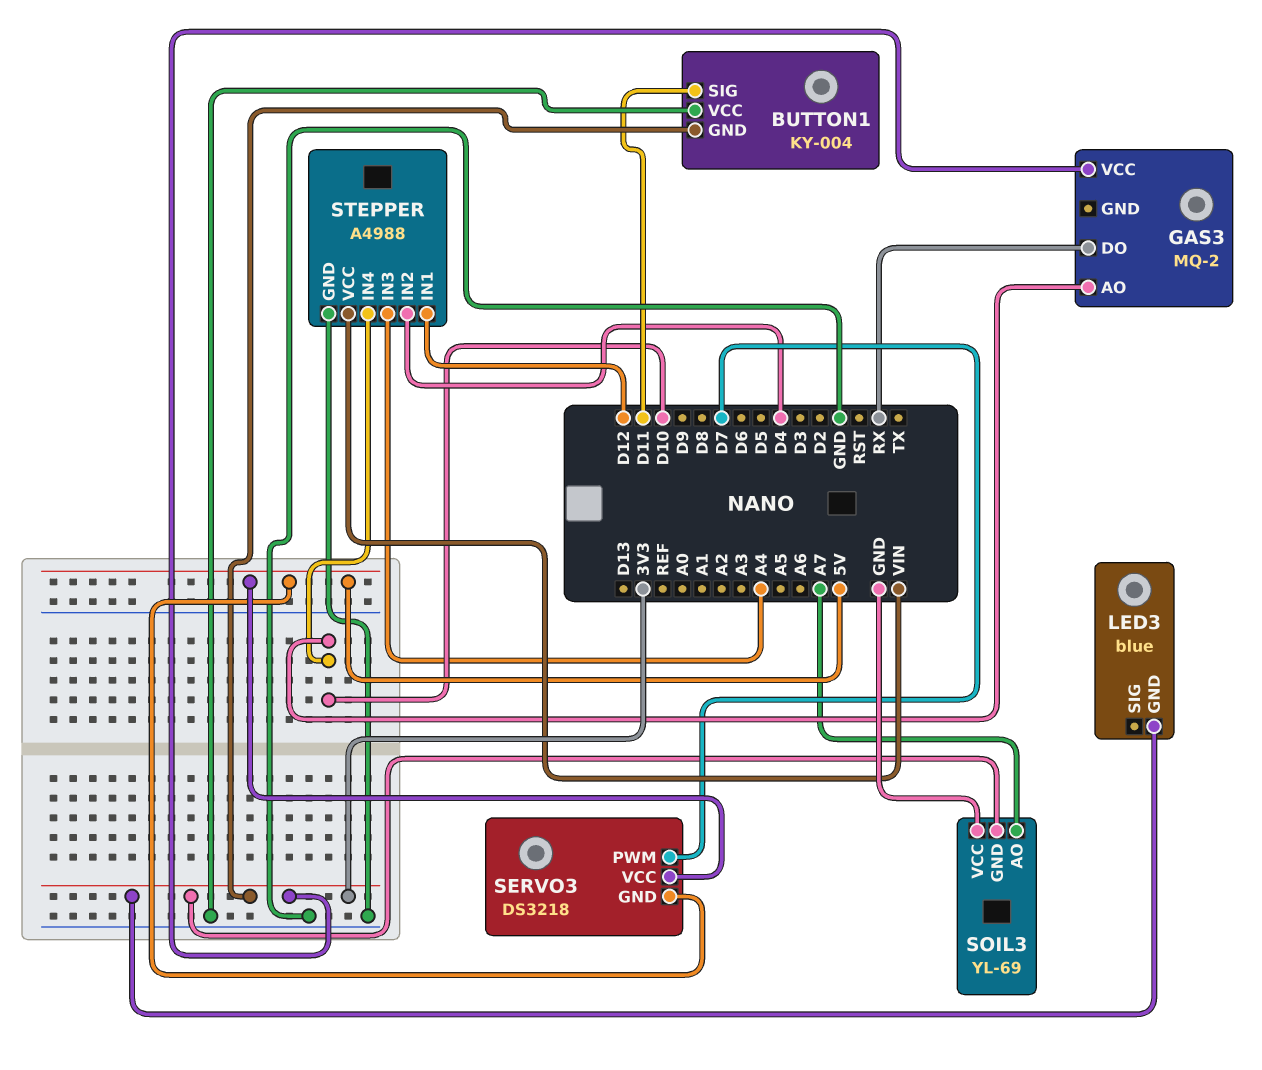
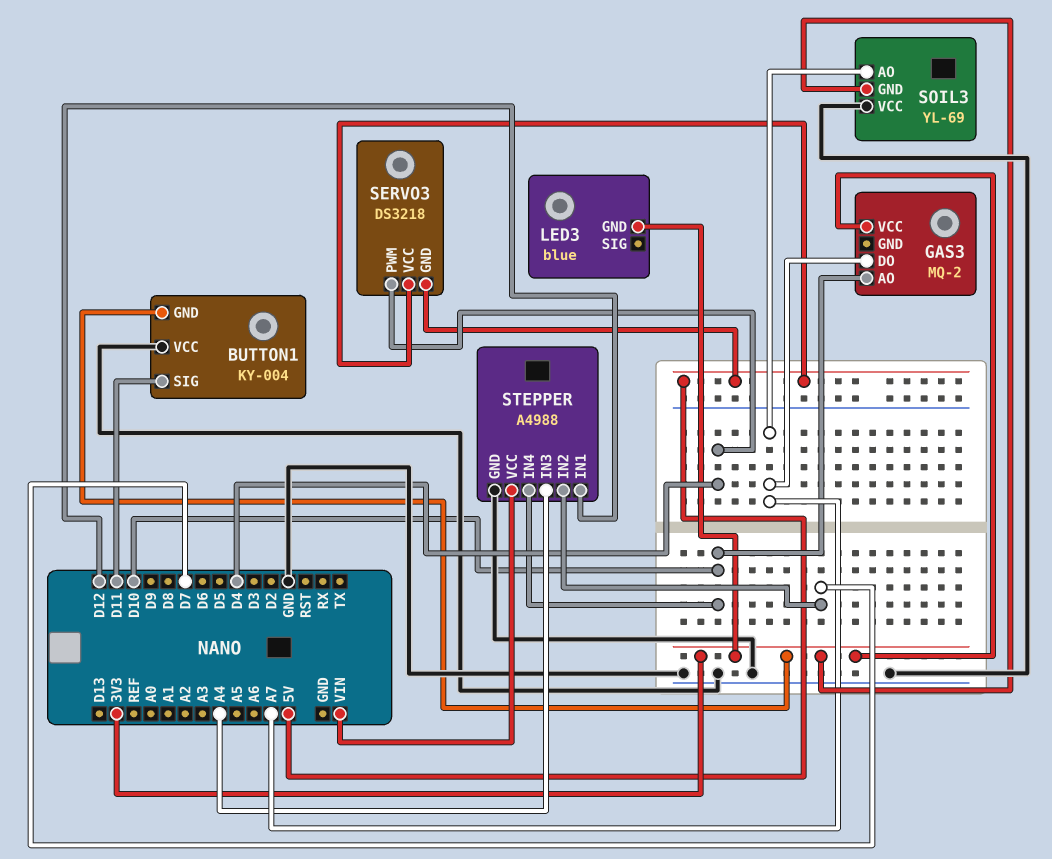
GAS3 pin DO: RX -> A7
SERVO3 pin PWM: D7 -> D4
STEPPER pin IN2: D4 -> D7

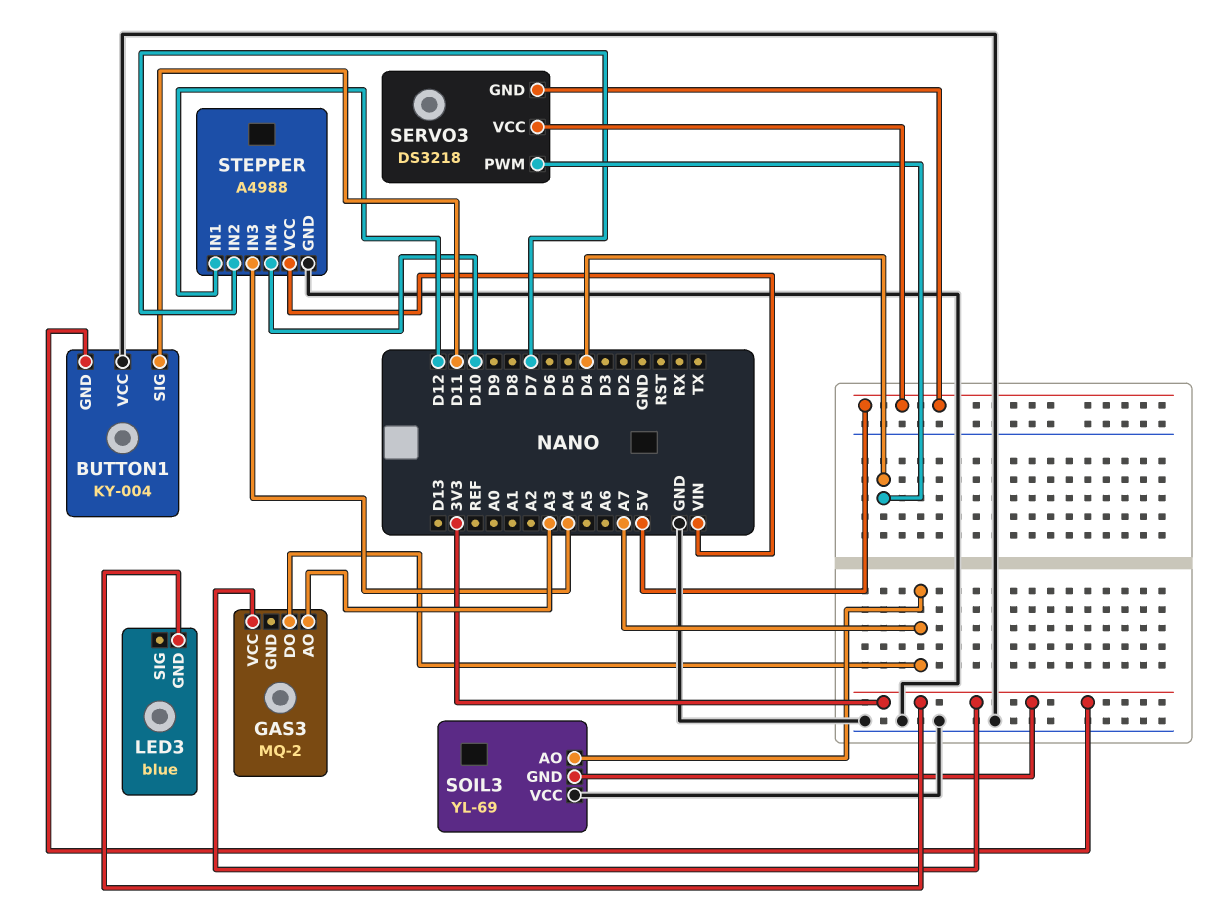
GAS3 pin AO: D10 -> A3

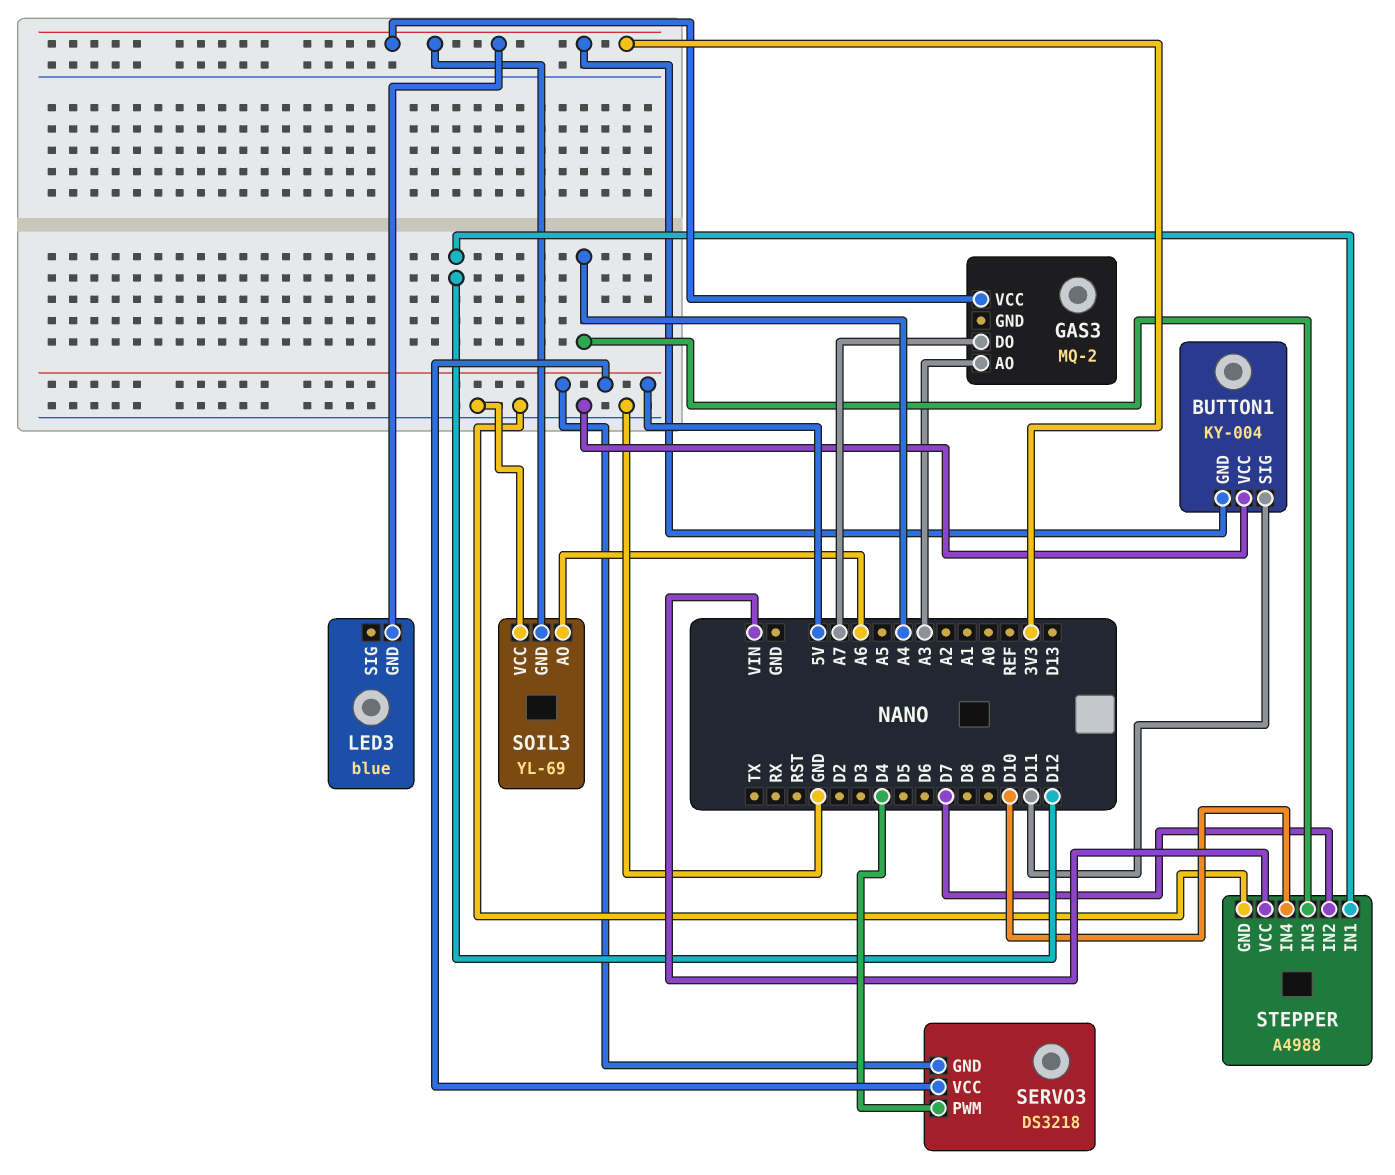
SOIL3 pin AO: A7 -> A6

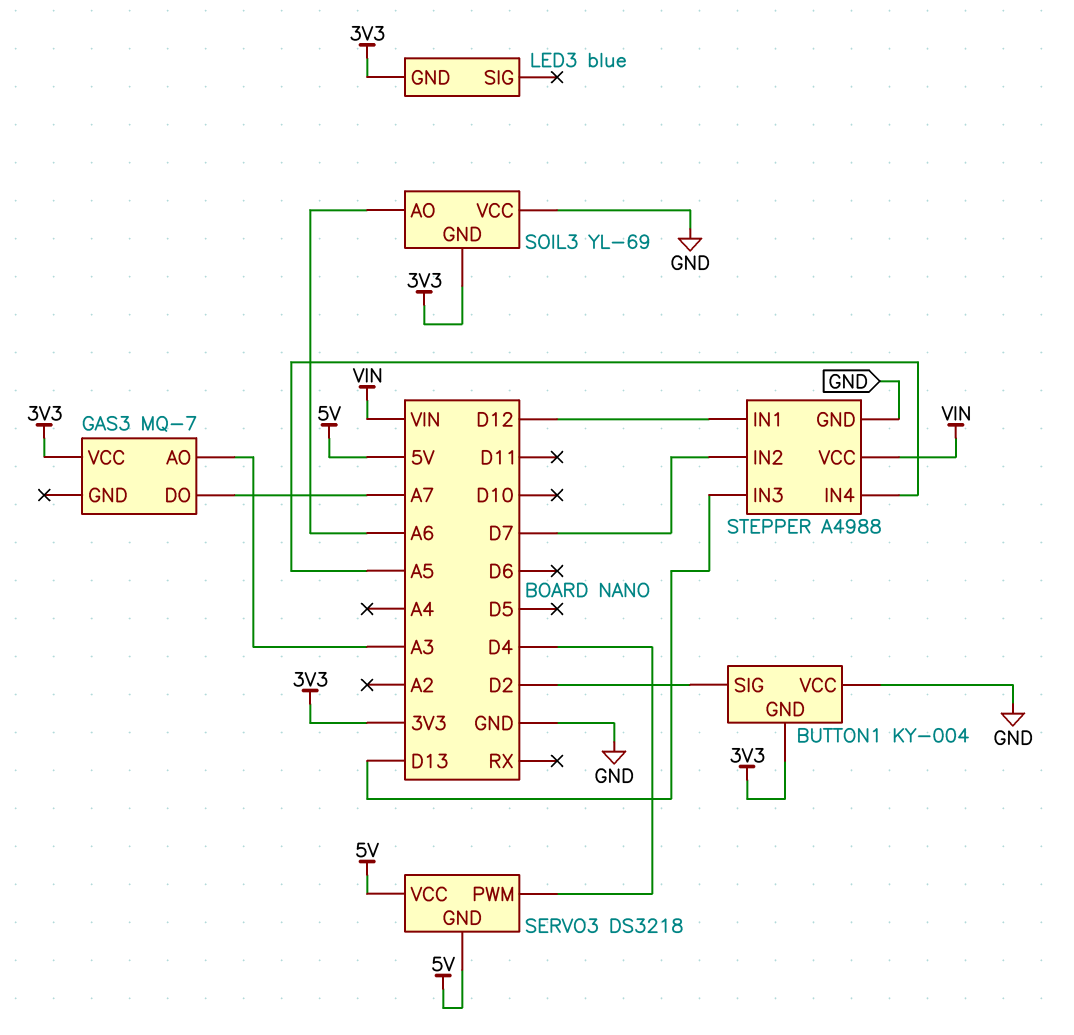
BUTTON1 pin SIG: D11 -> D2
GAS3: MQ-2 -> MQ-7
STEPPER pin IN3: A4 -> D13
STEPPER pin IN4: D10 -> A5

